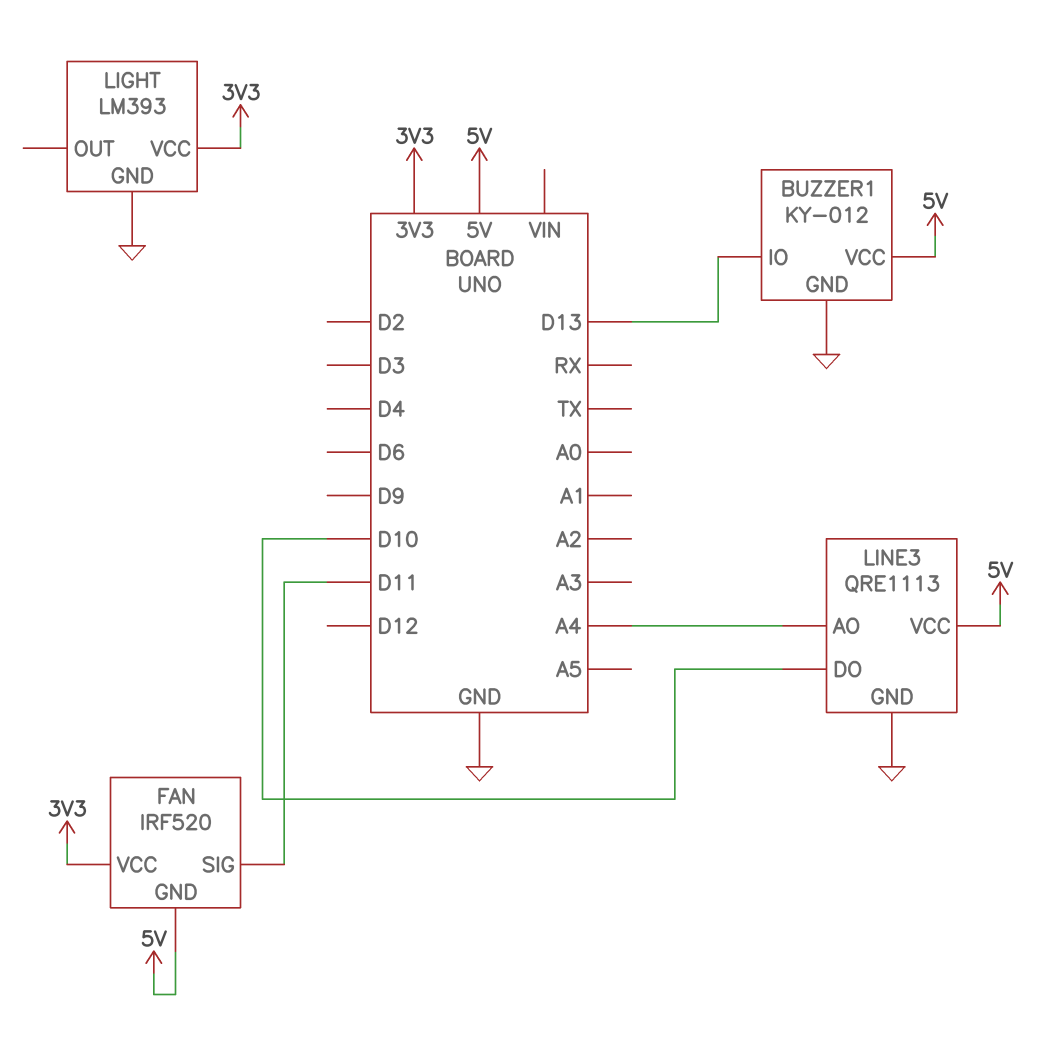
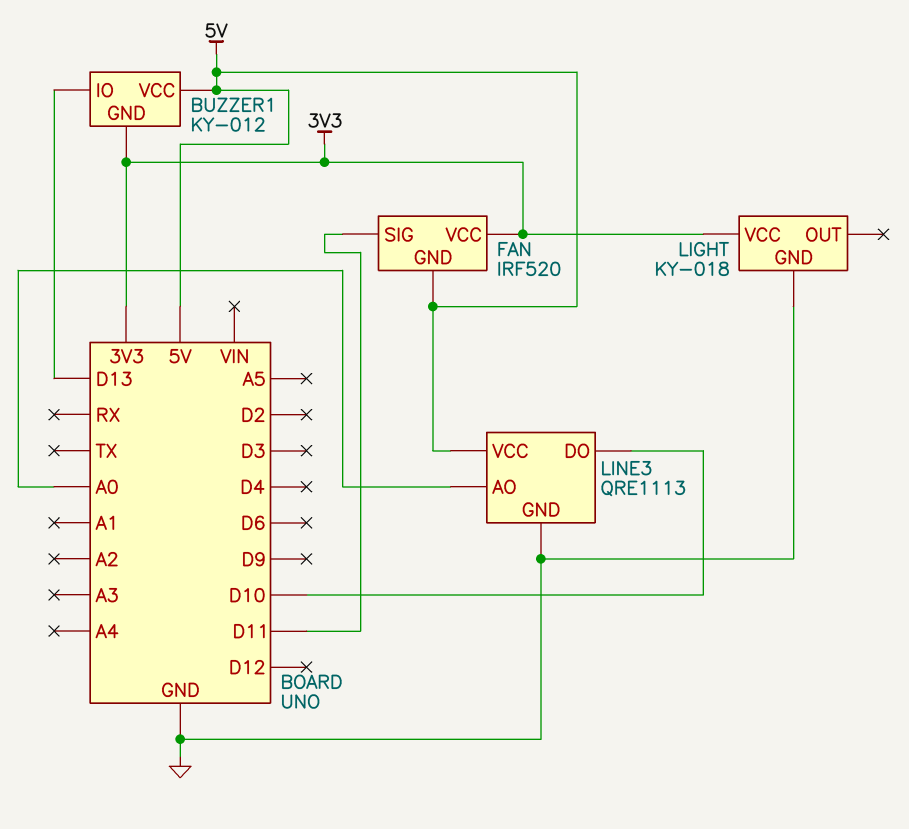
BUZZER1 pin GND: GND -> 3V3
LIGHT: LM393 -> KY-018
LINE3 pin AO: A4 -> A0

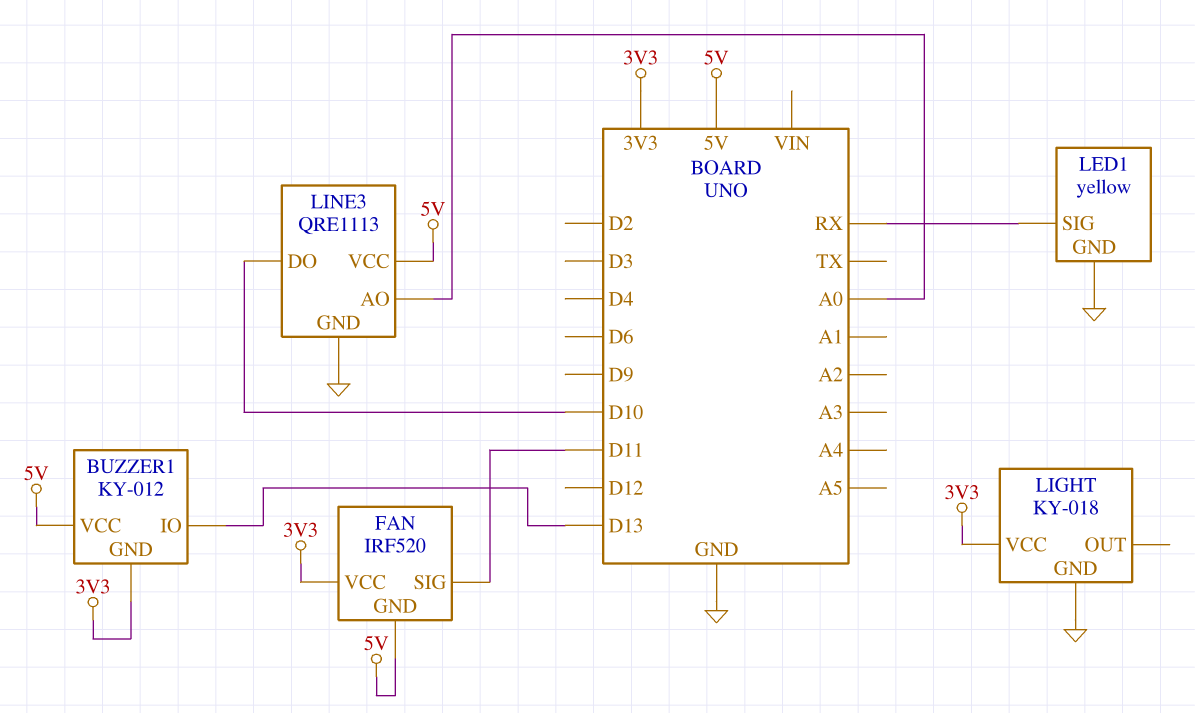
LED1: none -> yellow
LED1 pin GND: none -> GND
LED1 pin SIG: none -> RX

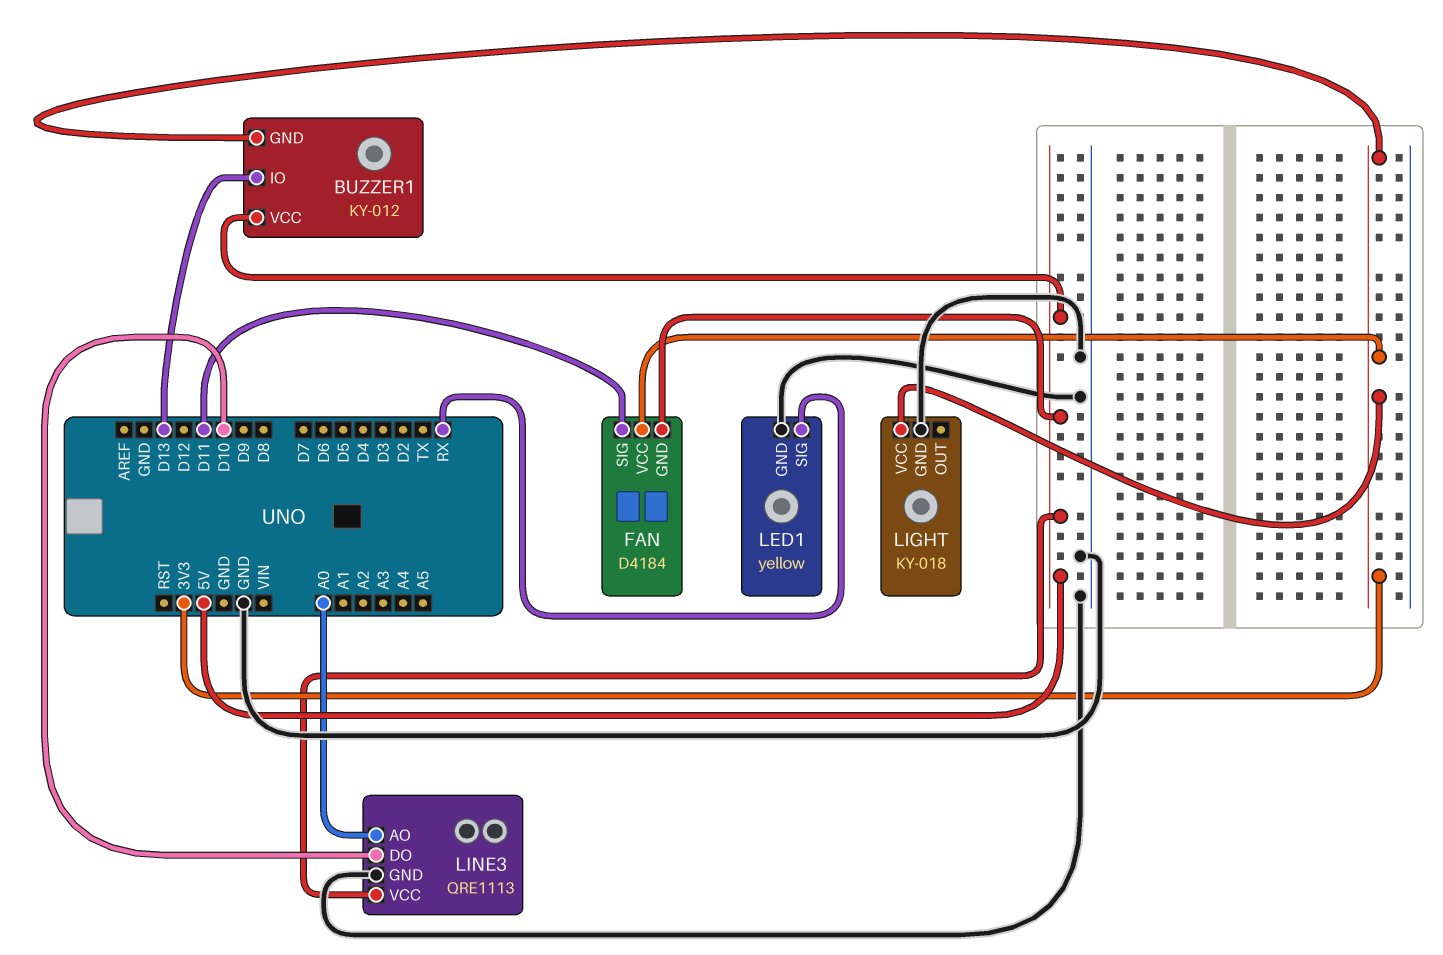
FAN: IRF520 -> D4184

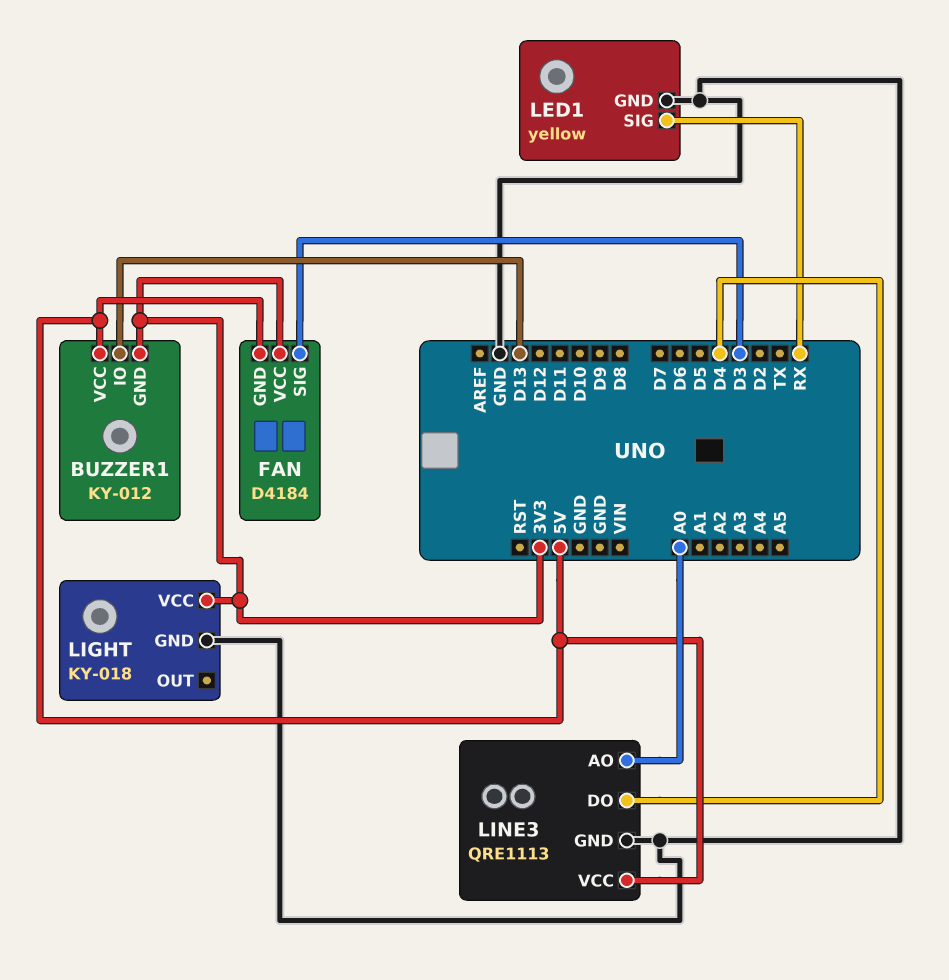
FAN pin SIG: D11 -> D3
LINE3 pin DO: D10 -> D4

